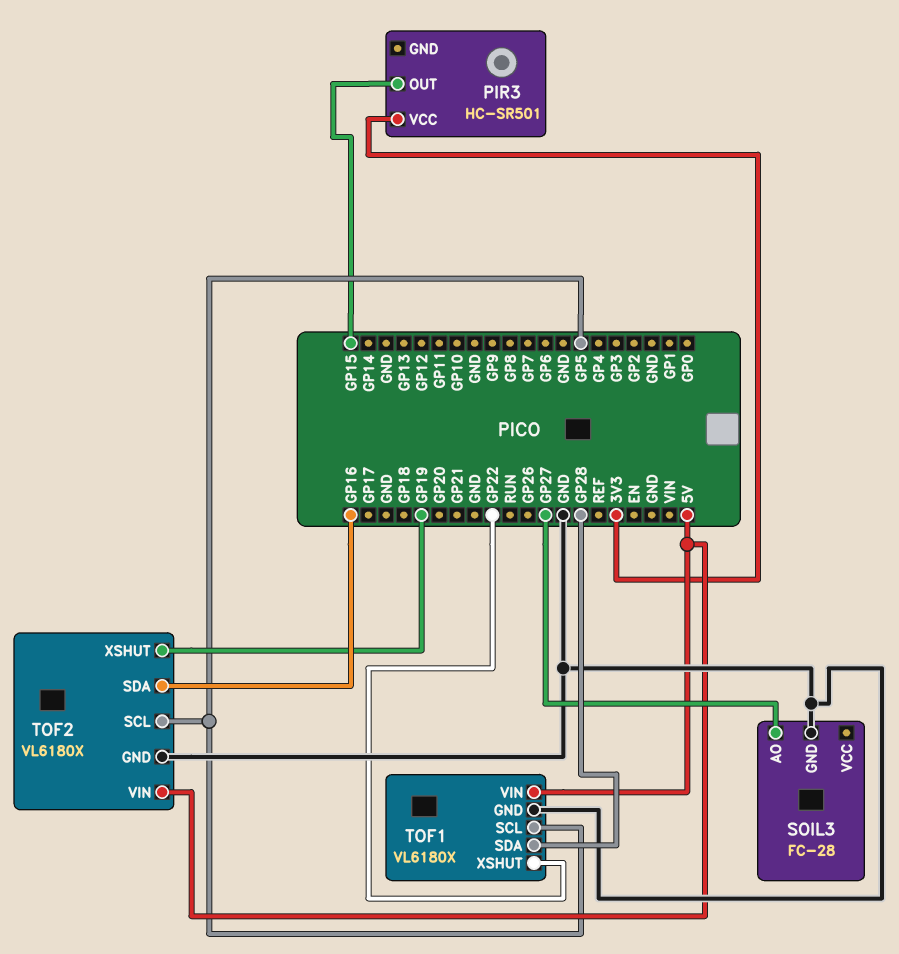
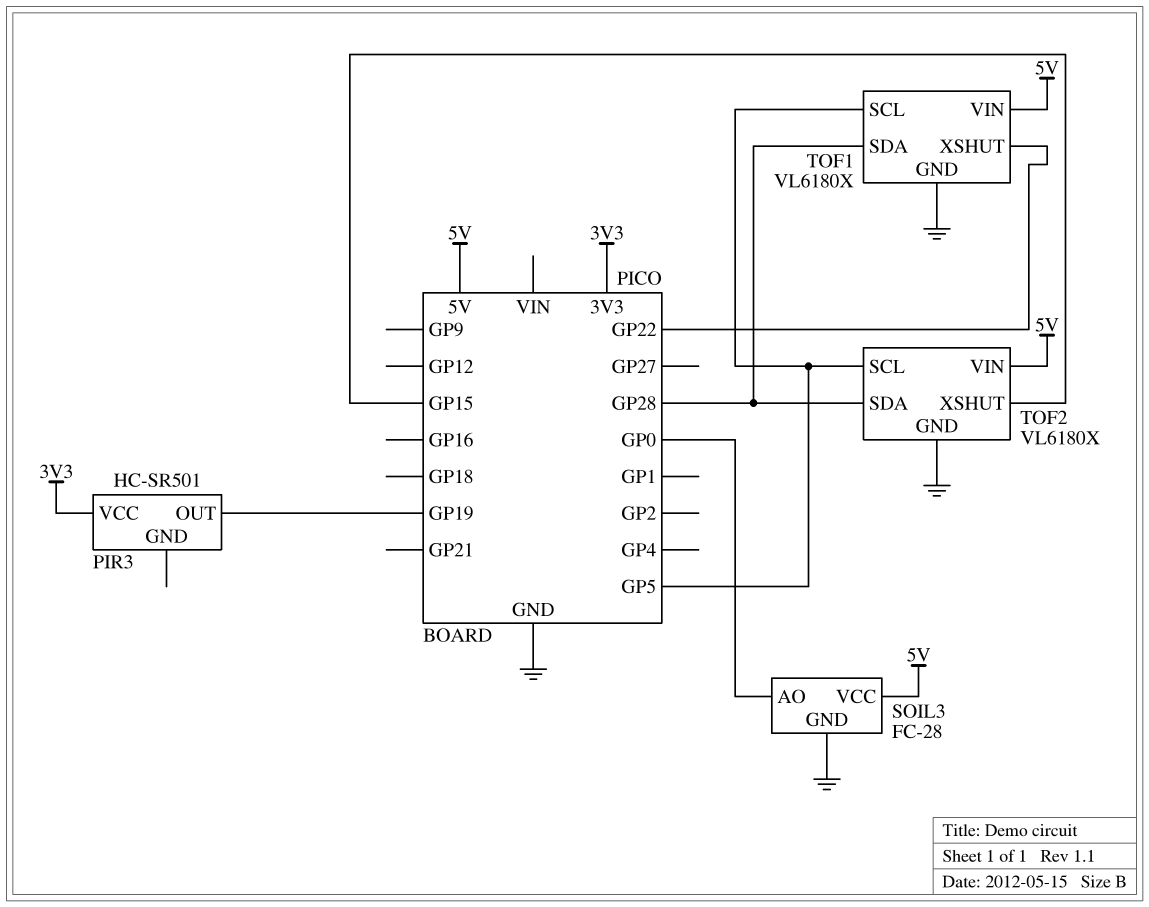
PIR3 pin OUT: GP15 -> GP19
SOIL3 pin AO: GP27 -> GP0
SOIL3 pin VCC: none -> 5V
TOF2 pin SDA: GP16 -> GP28
TOF2 pin XSHUT: GP19 -> GP15

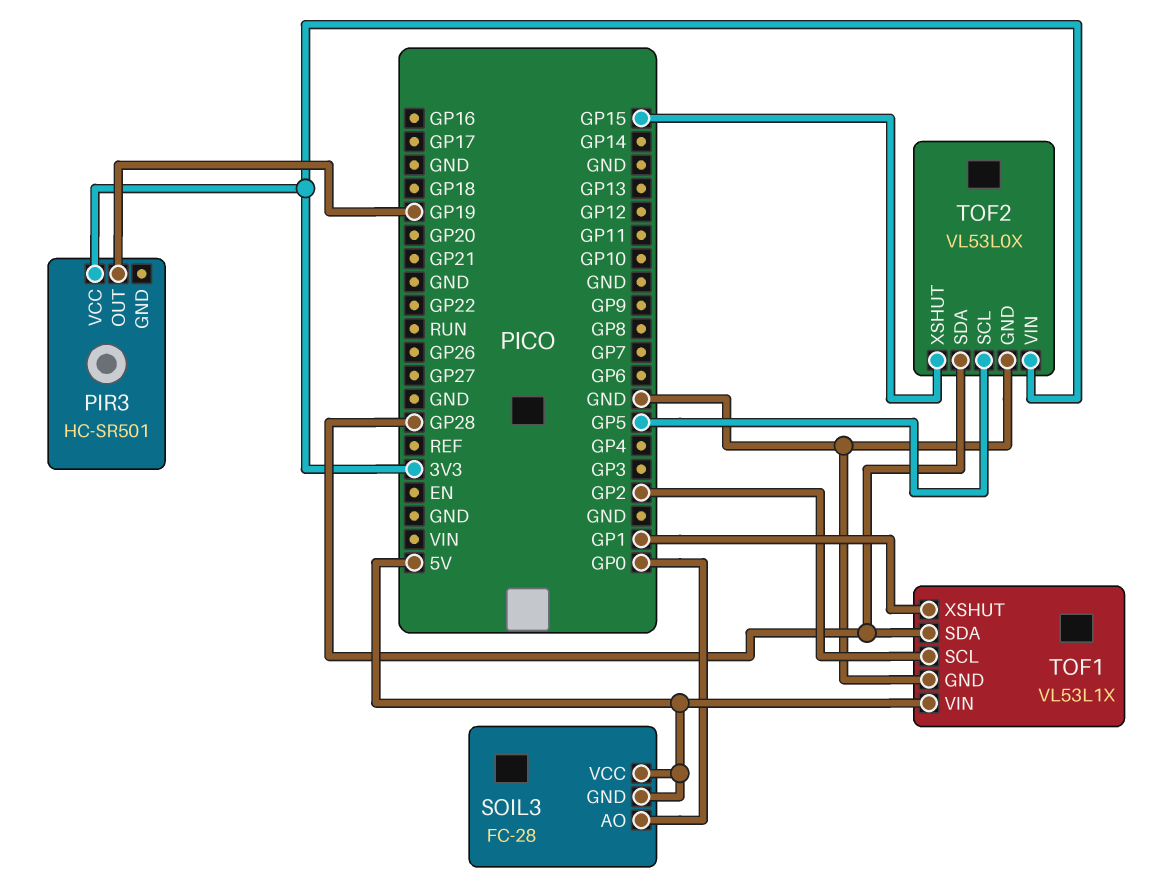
SOIL3 pin GND: GND -> 5V
TOF1: VL6180X -> VL53L1X
TOF1 pin SCL: GP5 -> GP2
TOF1 pin XSHUT: GP22 -> GP1
TOF2: VL6180X -> VL53L0X
TOF2 pin VIN: 5V -> 3V3

